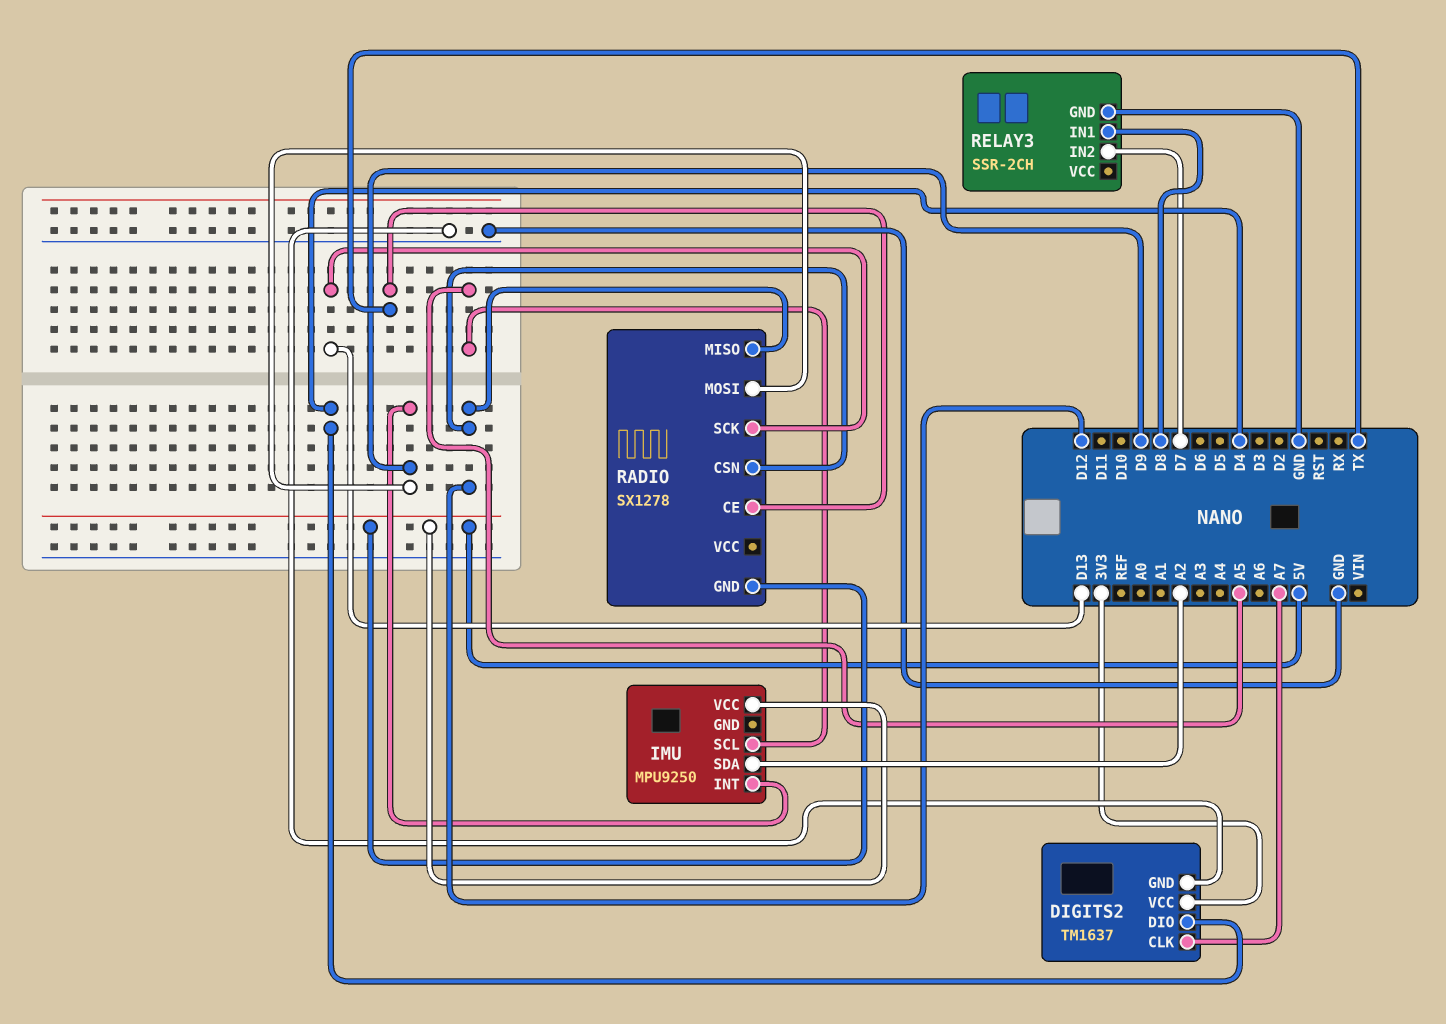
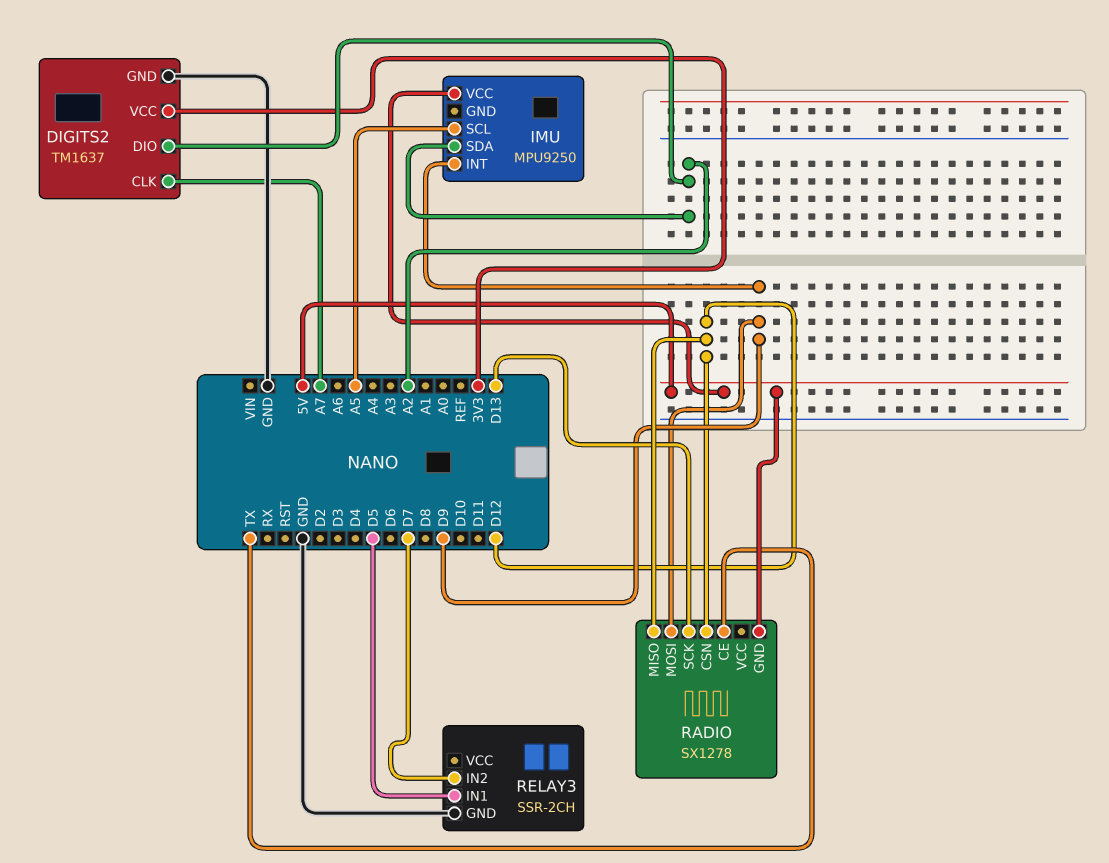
DIGITS2 pin DIO: D4 -> A2
RELAY3 pin IN1: D8 -> D5

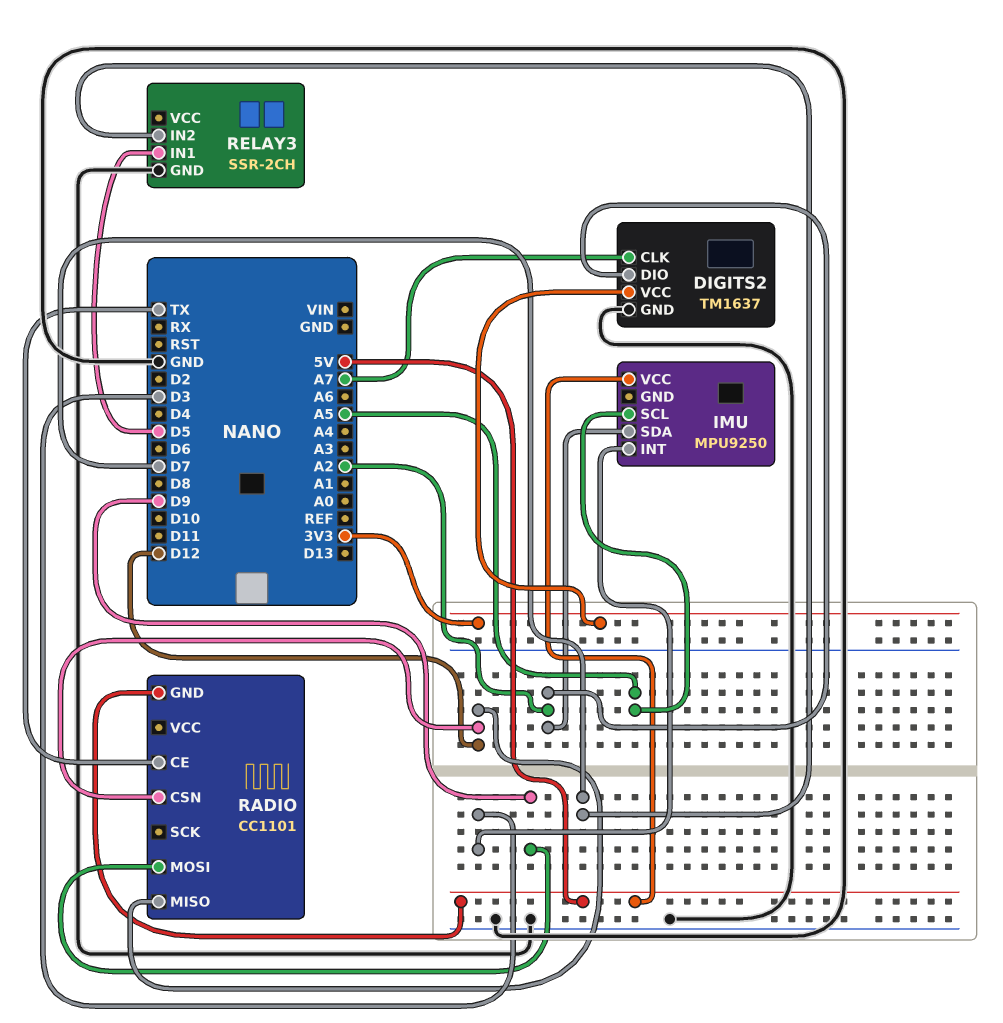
IMU pin INT: D9 -> D3
RADIO: SX1278 -> CC1101
RADIO pin SCK: D13 -> none

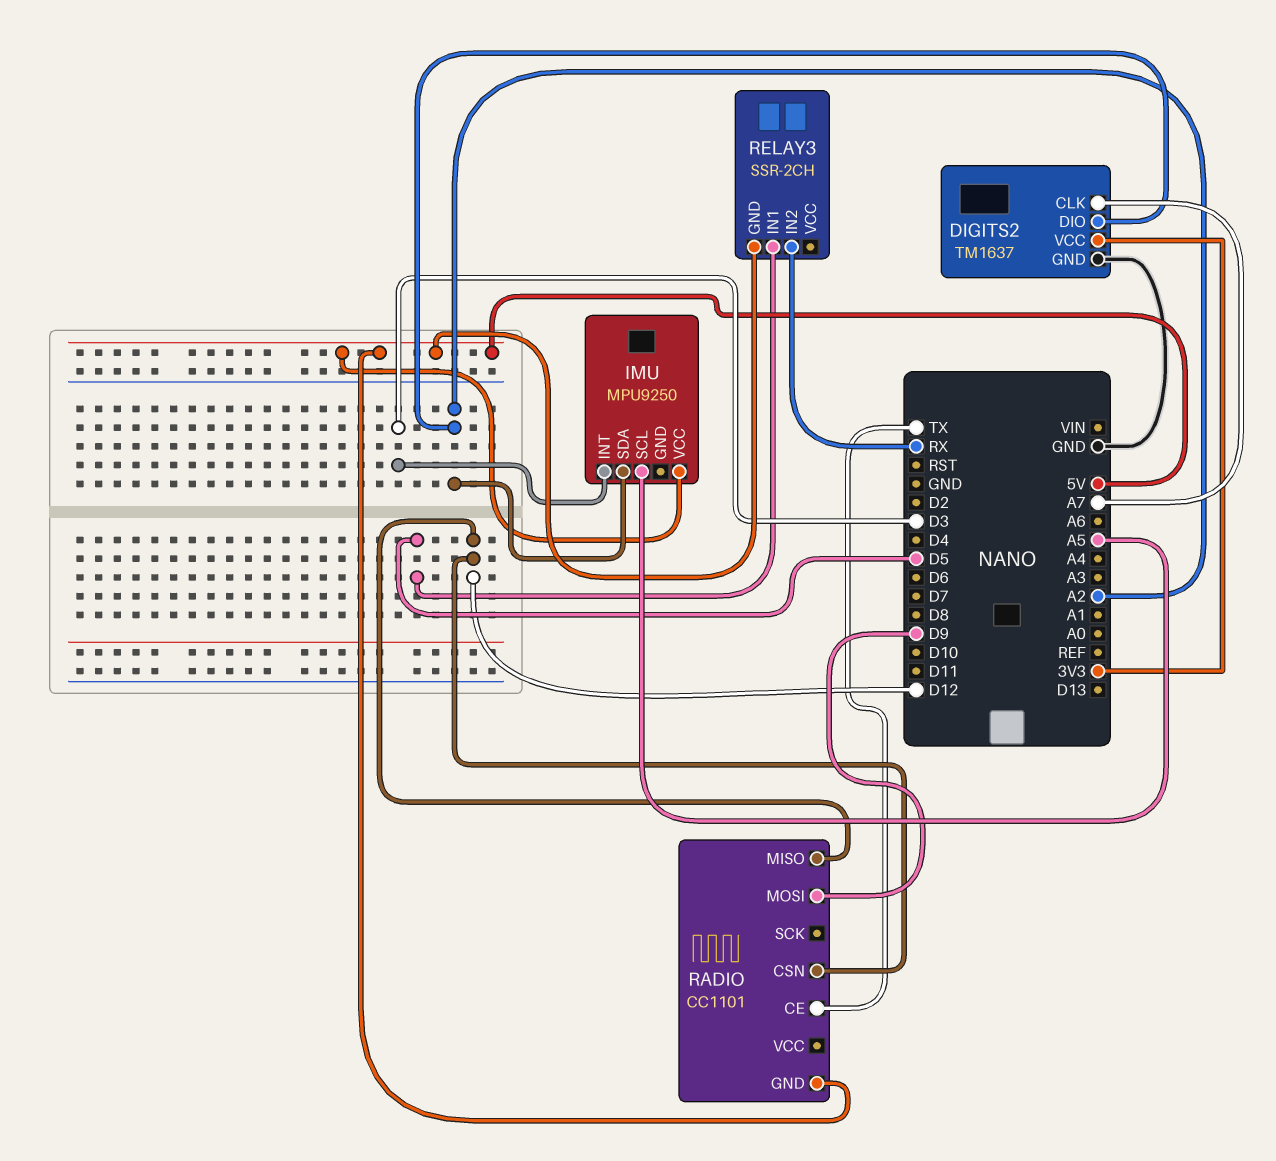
RELAY3 pin GND: GND -> 5V
RELAY3 pin IN2: D7 -> RX

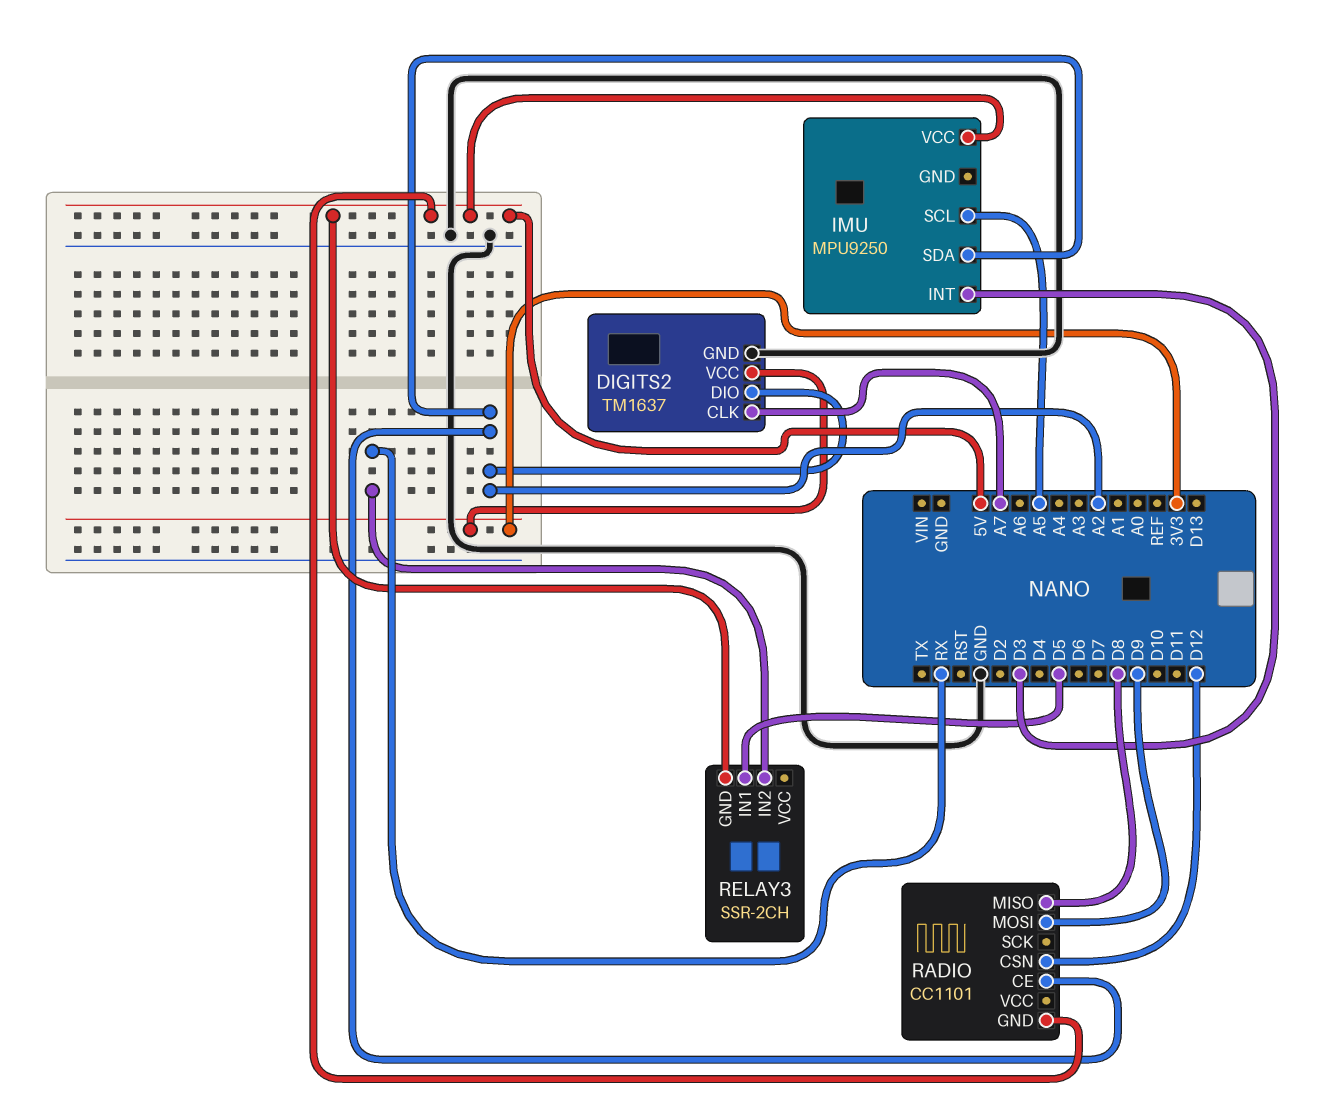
RADIO pin CE: TX -> A2
RADIO pin MISO: D12 -> D8

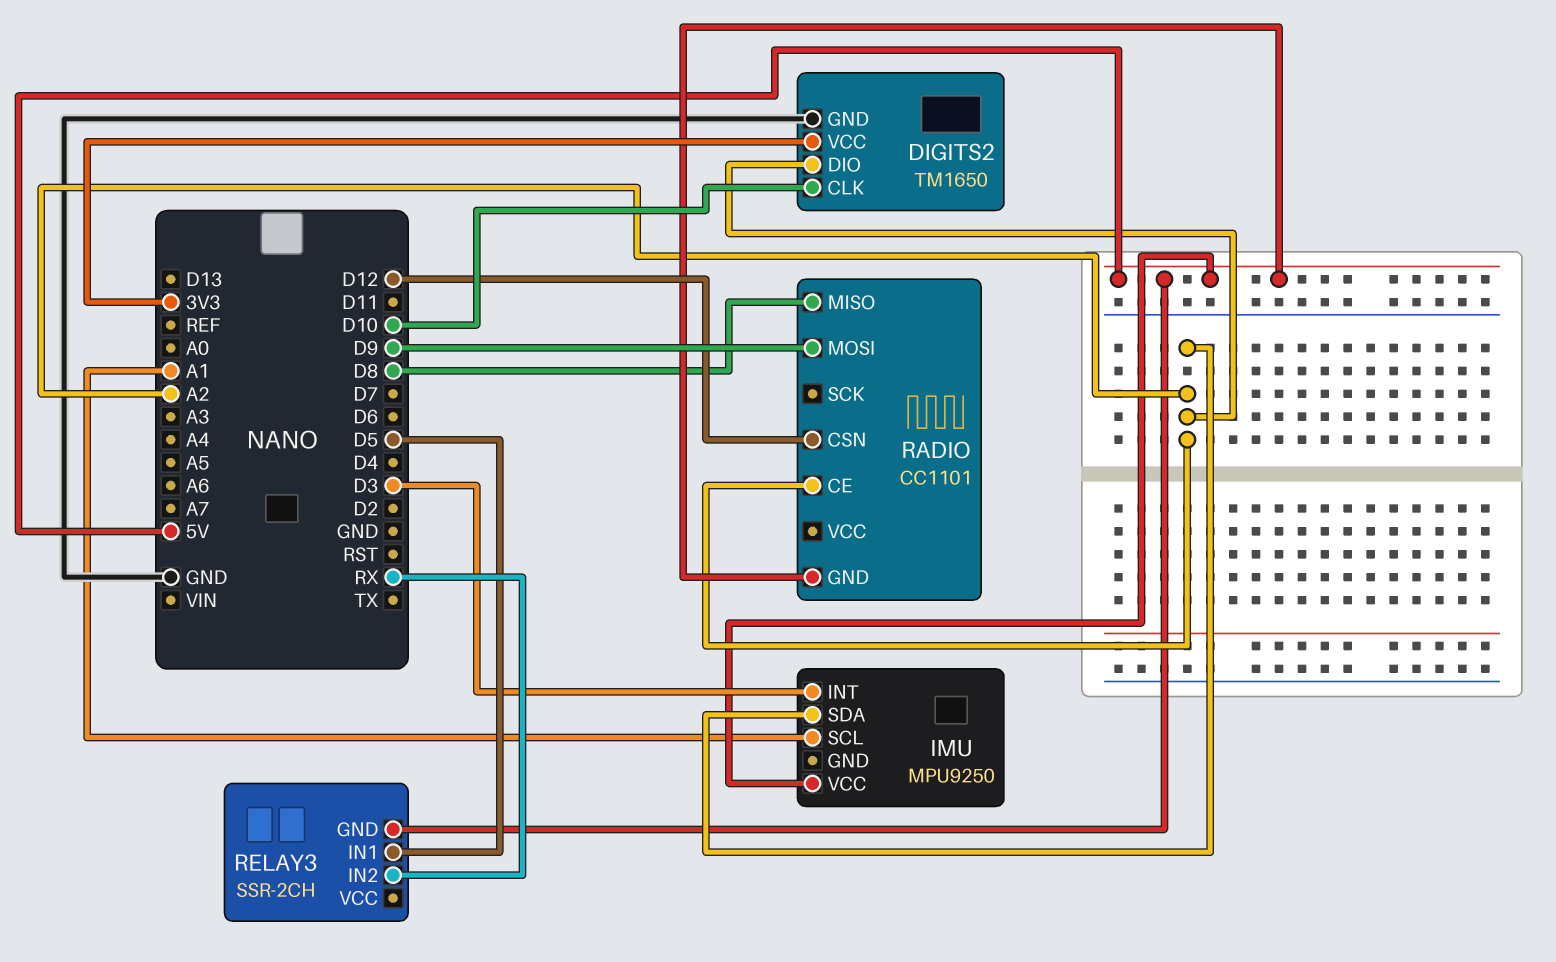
DIGITS2: TM1637 -> TM1650
DIGITS2 pin CLK: A7 -> D10
IMU pin SCL: A5 -> A1

